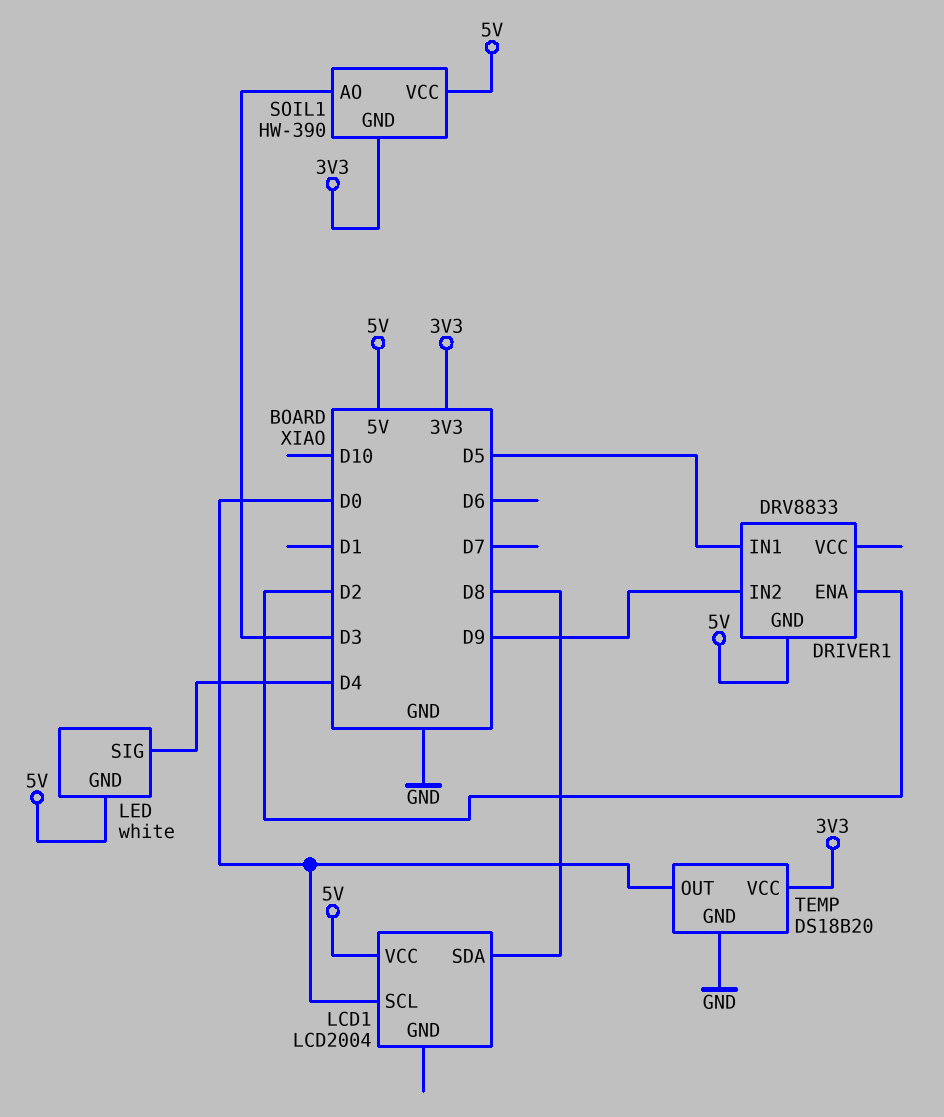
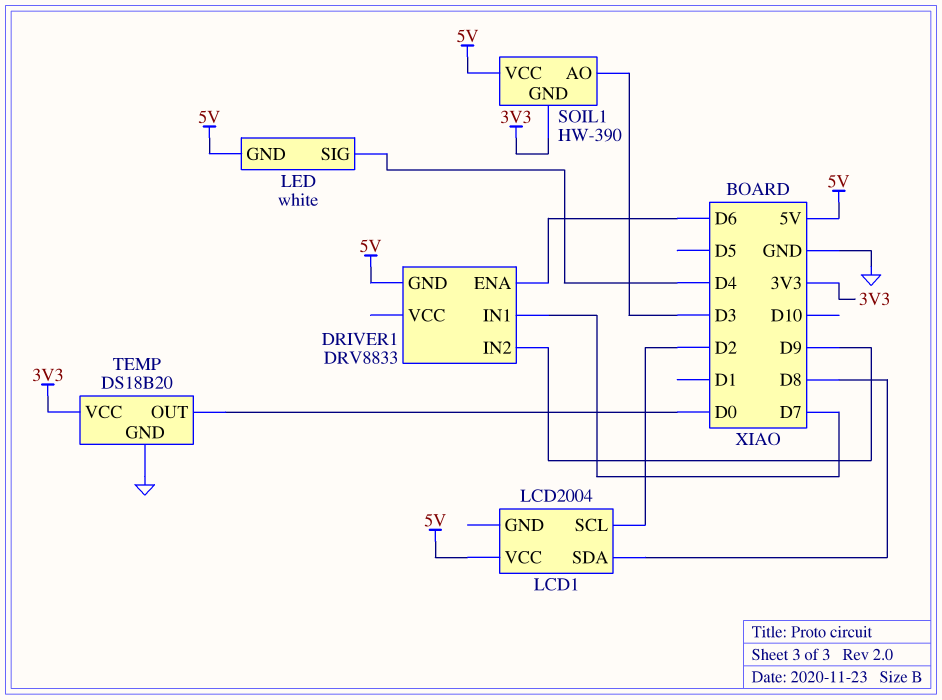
DRIVER1 pin ENA: D2 -> D6
DRIVER1 pin IN1: D5 -> D7
LCD1 pin SCL: D0 -> D2

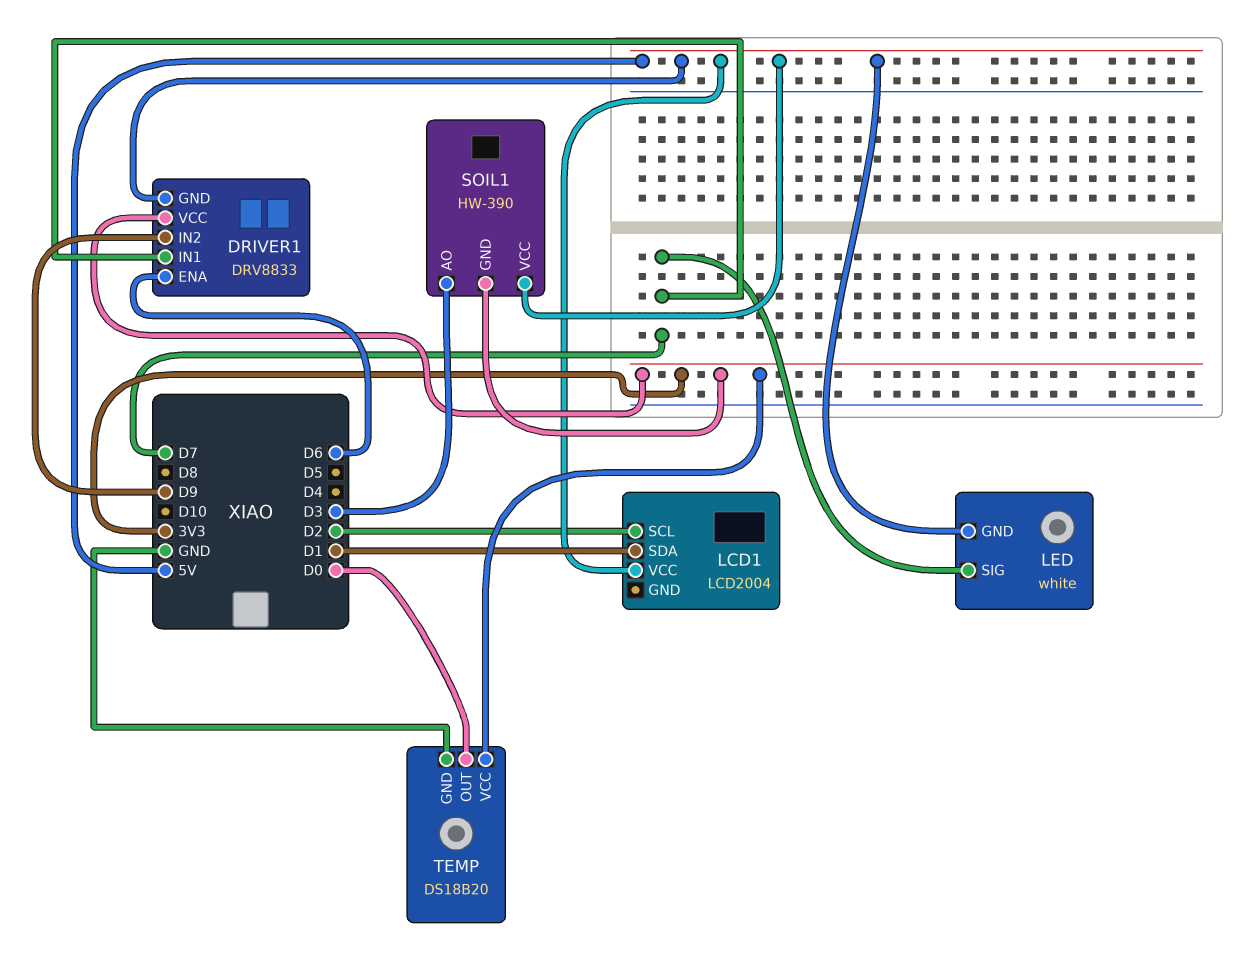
DRIVER1 pin VCC: none -> 3V3
LCD1 pin SDA: D8 -> D1
LED pin SIG: D4 -> D7

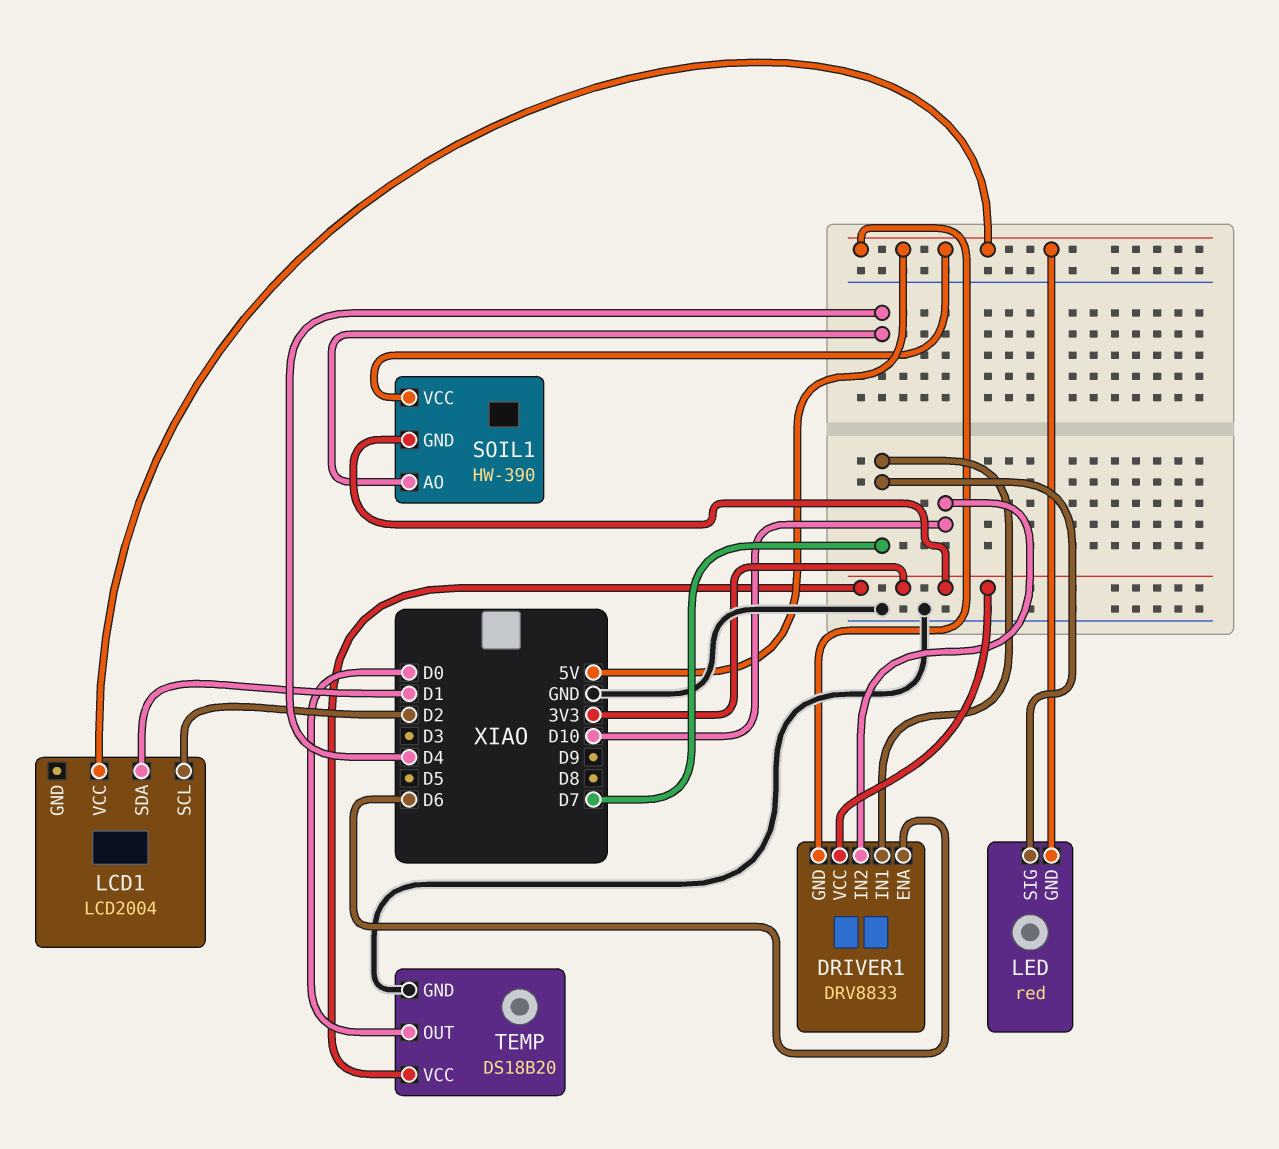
DRIVER1 pin IN2: D9 -> D10
LED: white -> red
SOIL1 pin AO: D3 -> D4

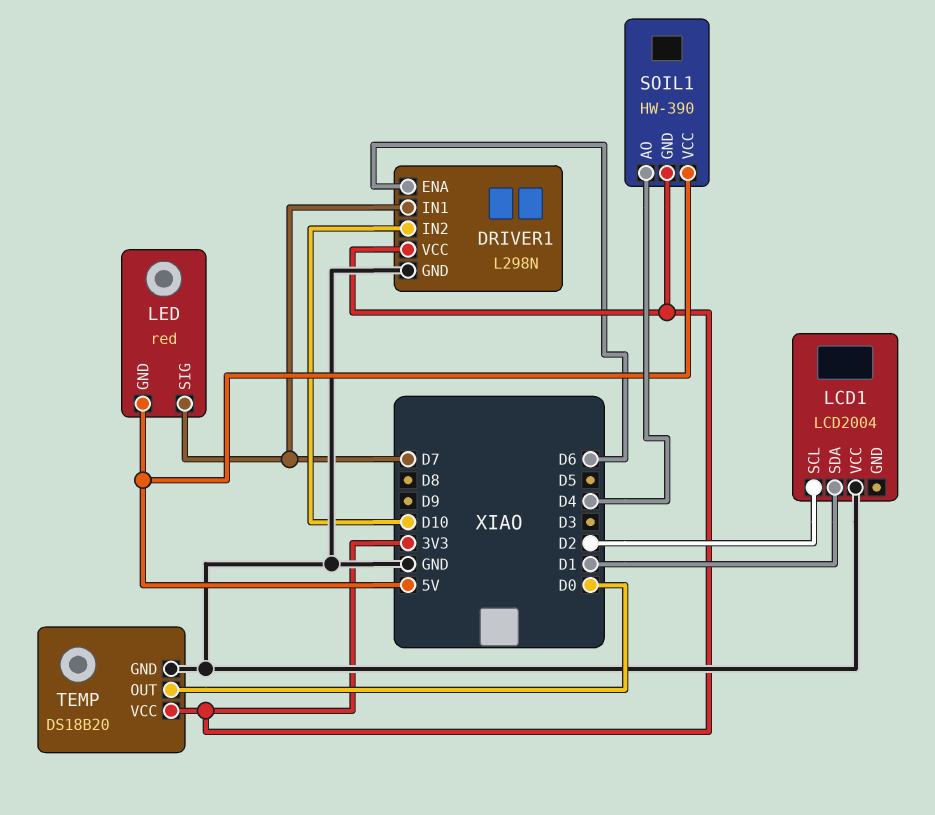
DRIVER1: DRV8833 -> L298N
DRIVER1 pin GND: 5V -> GND
LCD1 pin VCC: 5V -> GND

